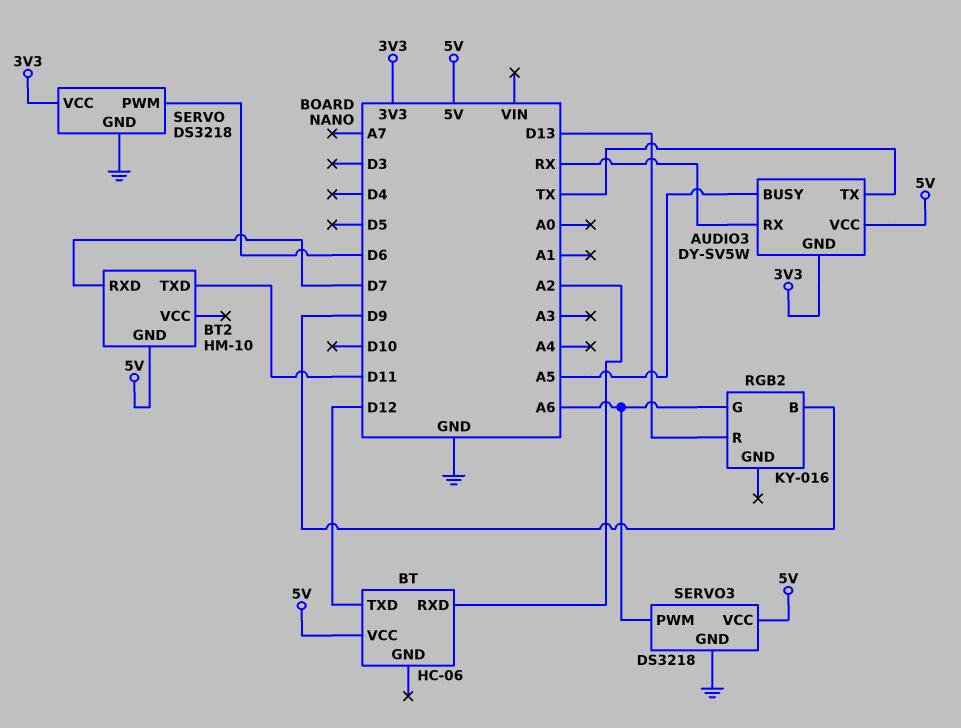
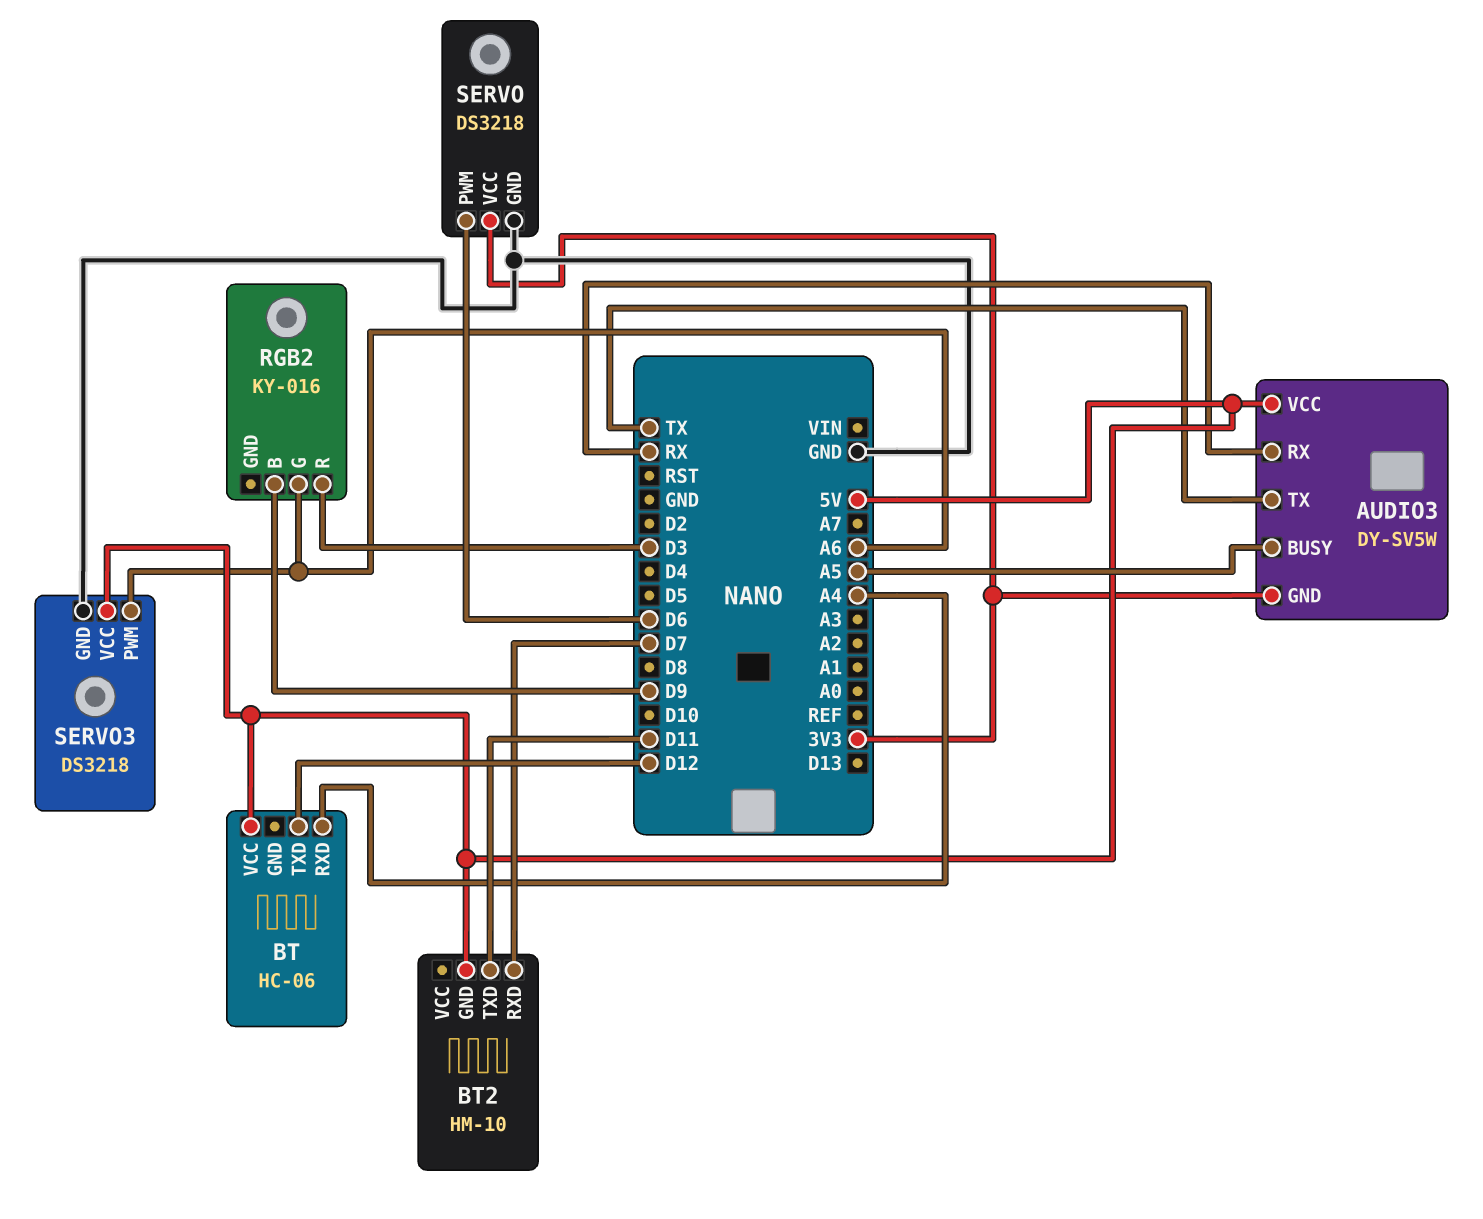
BT pin RXD: A2 -> A4
RGB2 pin R: D13 -> D3

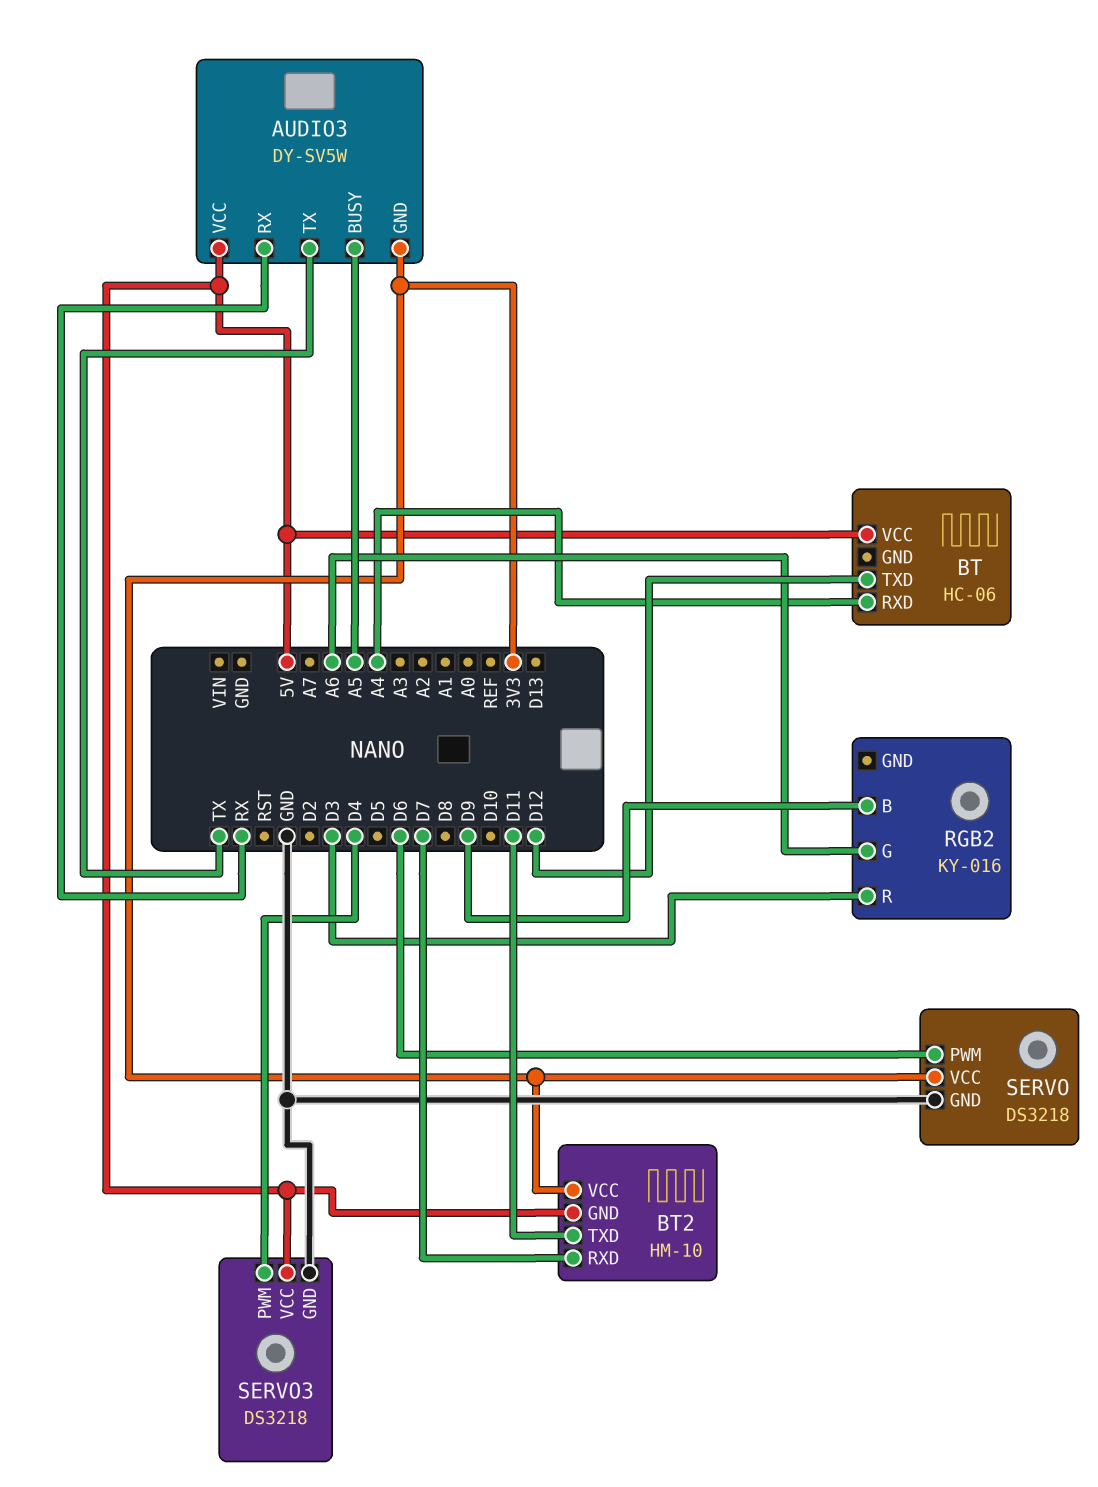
BT2 pin VCC: none -> 3V3
SERVO3 pin PWM: A6 -> D4

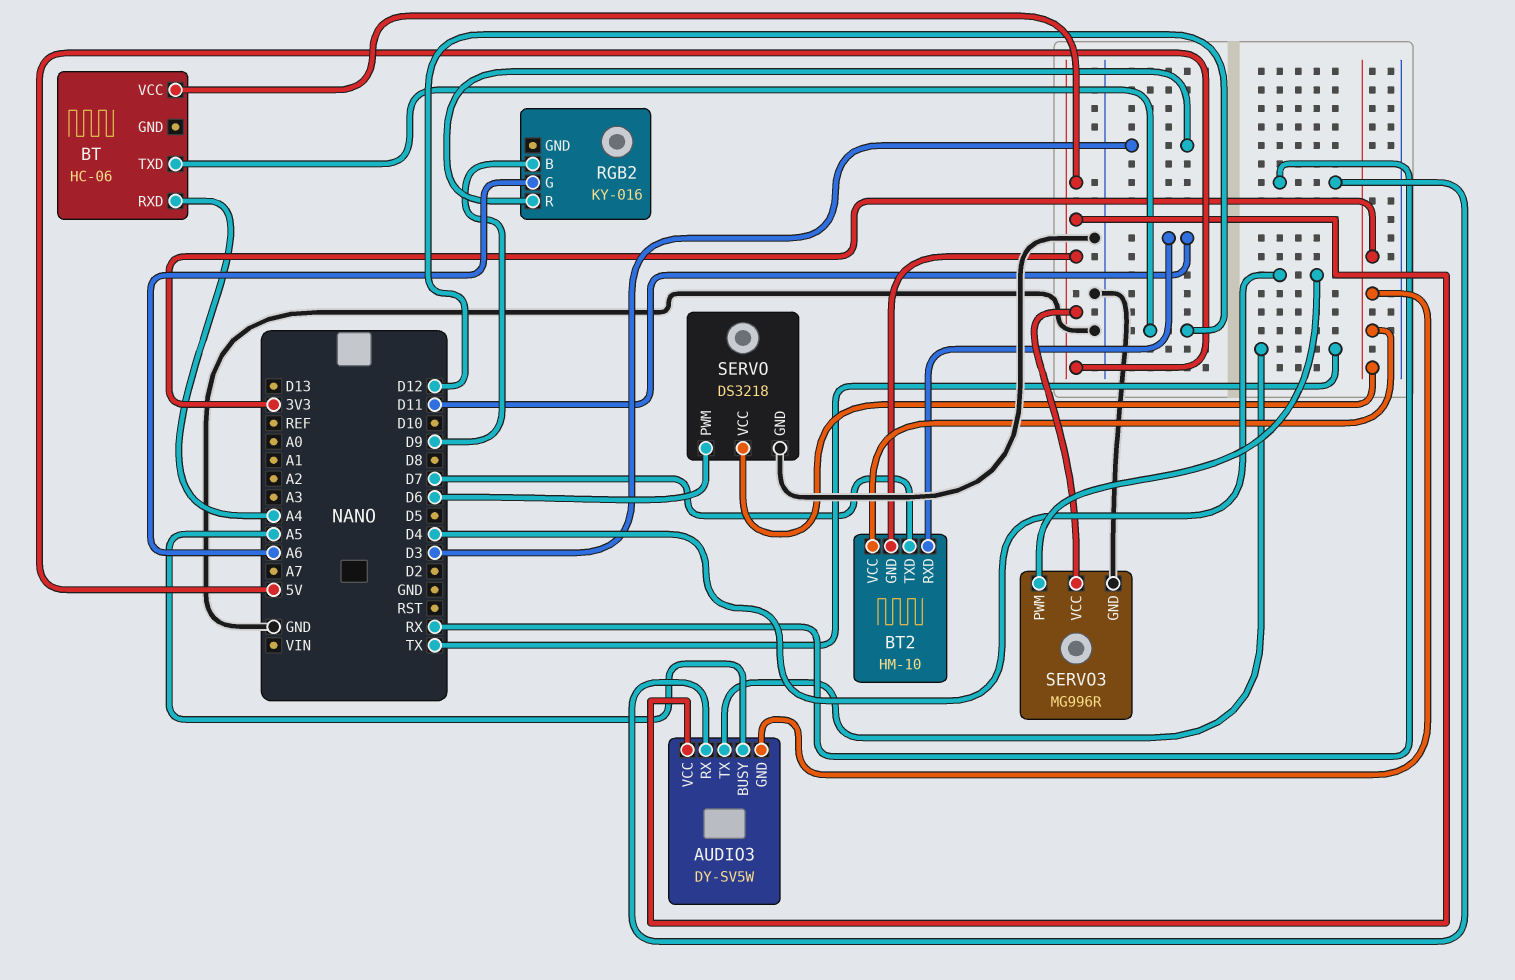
BT2 pin RXD: D7 -> D11
BT2 pin TXD: D11 -> D7
SERVO3: DS3218 -> MG996R

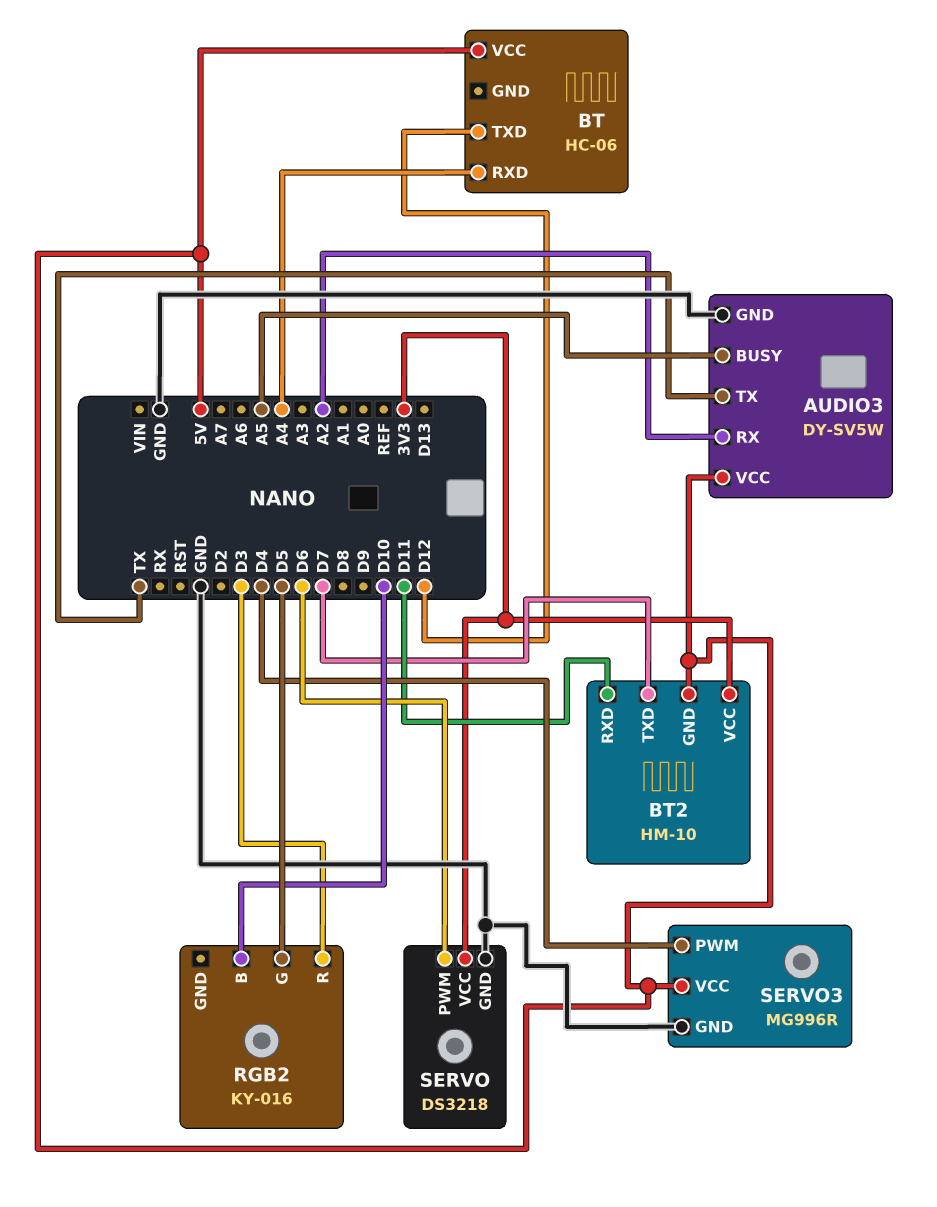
AUDIO3 pin GND: 3V3 -> GND
AUDIO3 pin RX: RX -> A2
RGB2 pin B: D9 -> D10
RGB2 pin G: A6 -> D5

